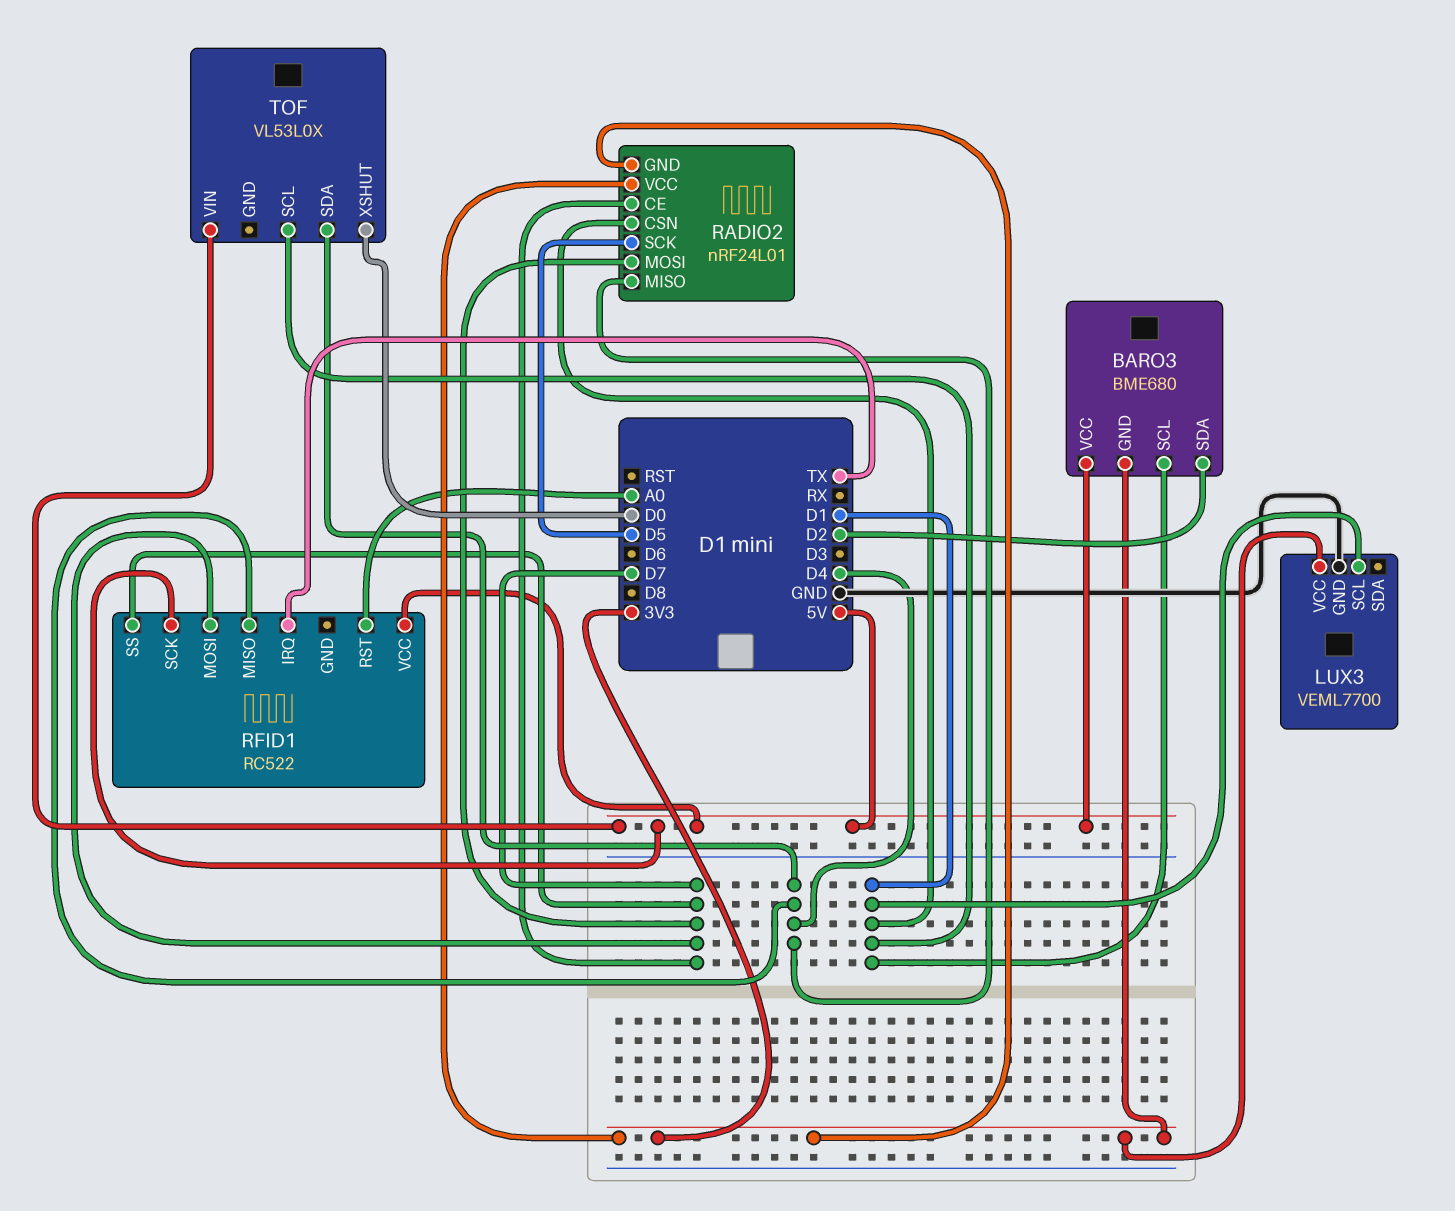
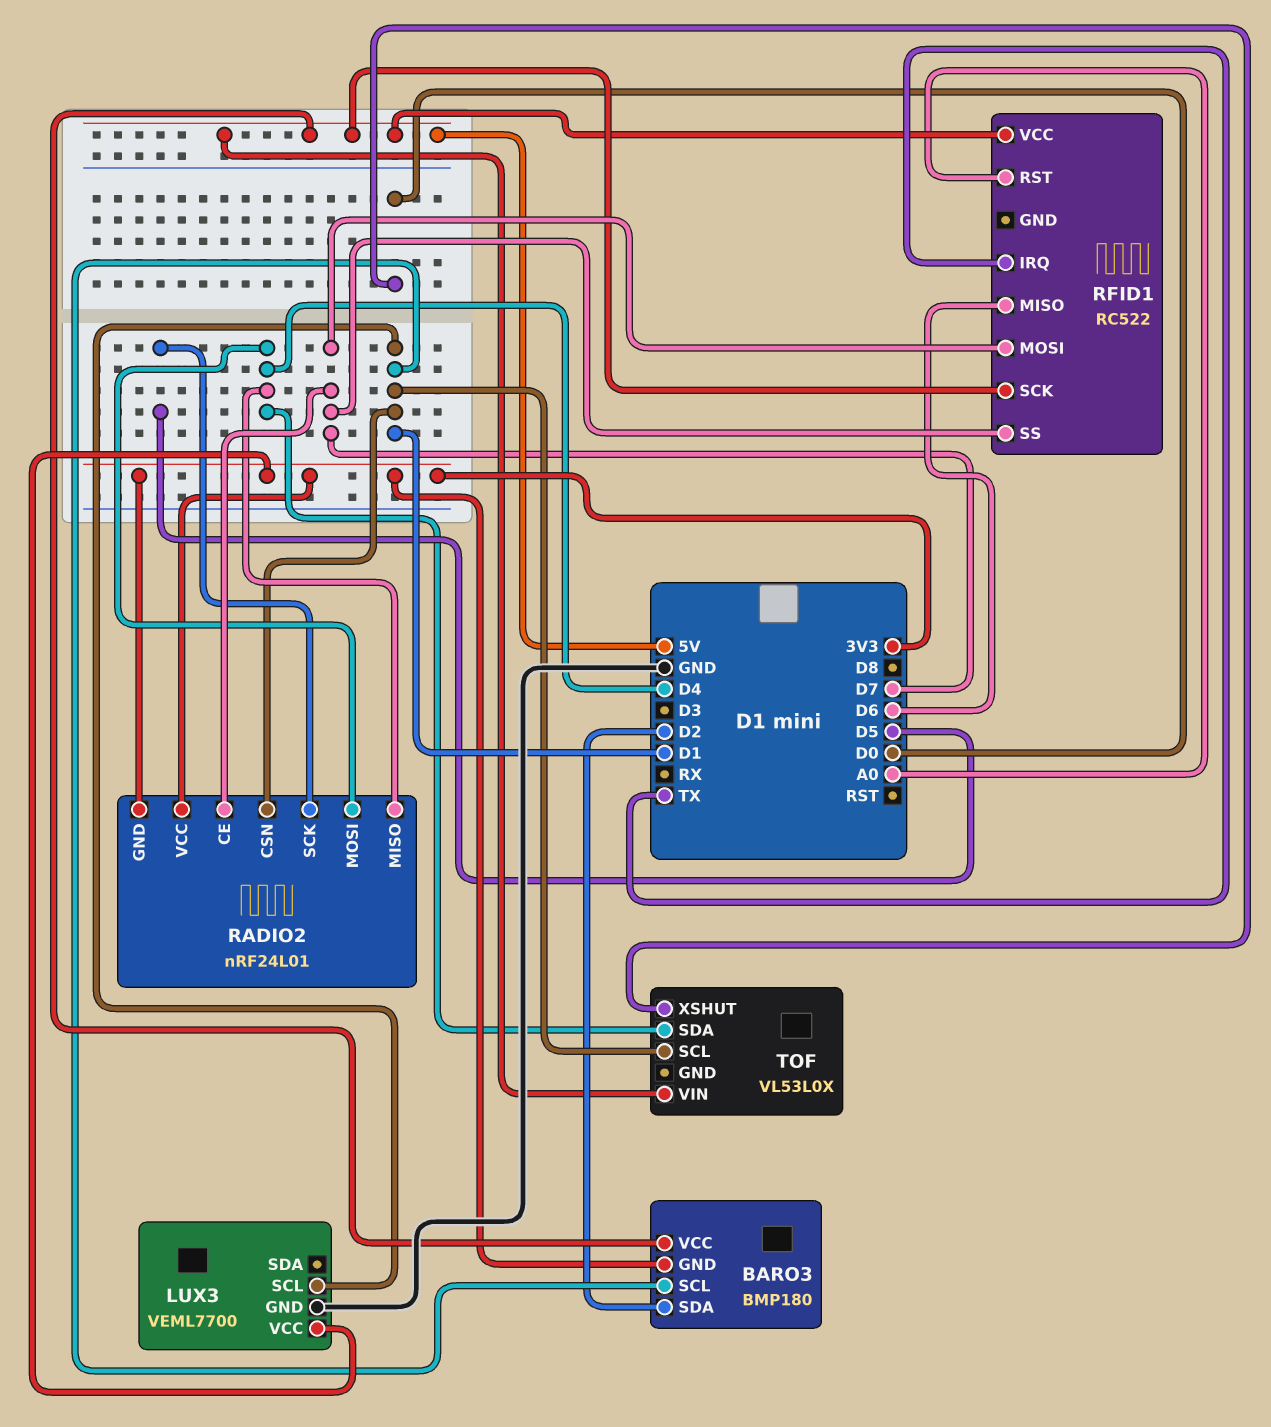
BARO3: BME680 -> BMP180
RADIO2 pin MOSI: D7 -> D4
RFID1 pin MISO: D4 -> D6

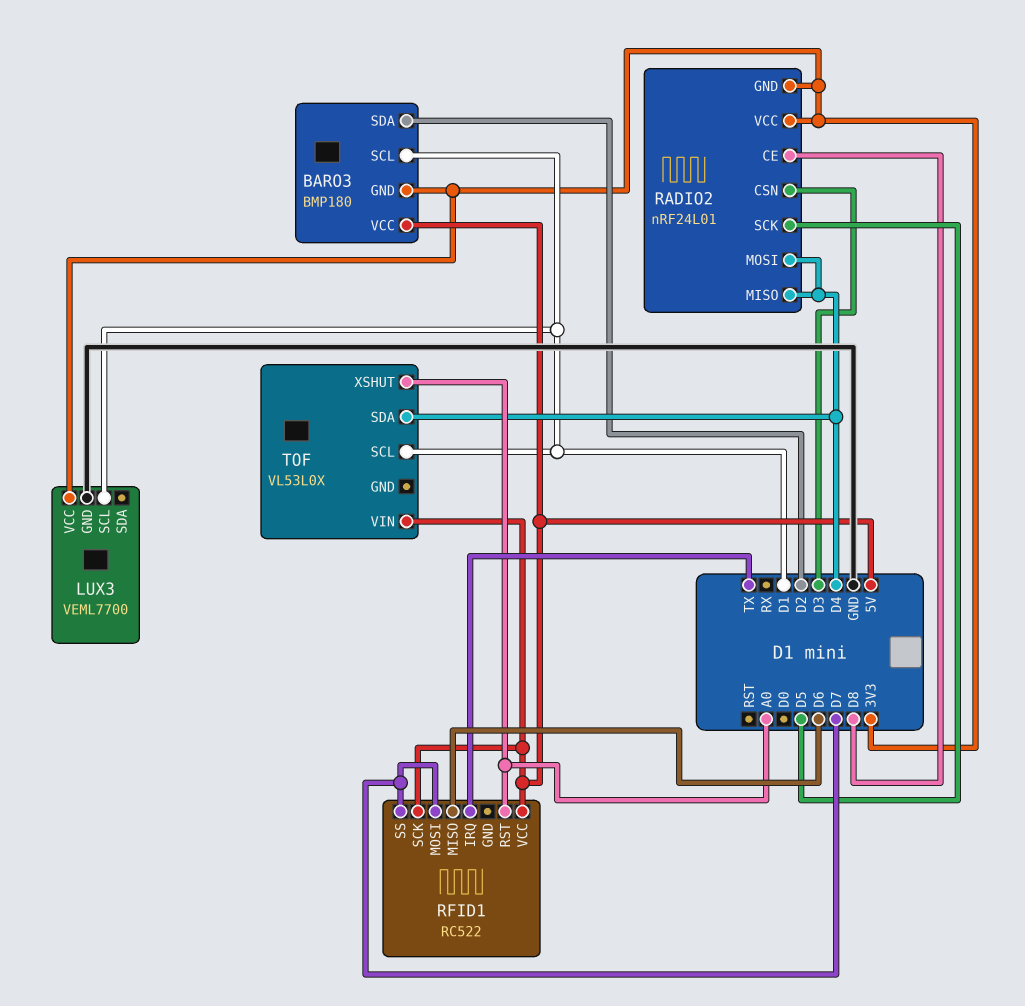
RADIO2 pin CE: D7 -> D8
RADIO2 pin CSN: D1 -> D3
TOF pin XSHUT: D0 -> A0

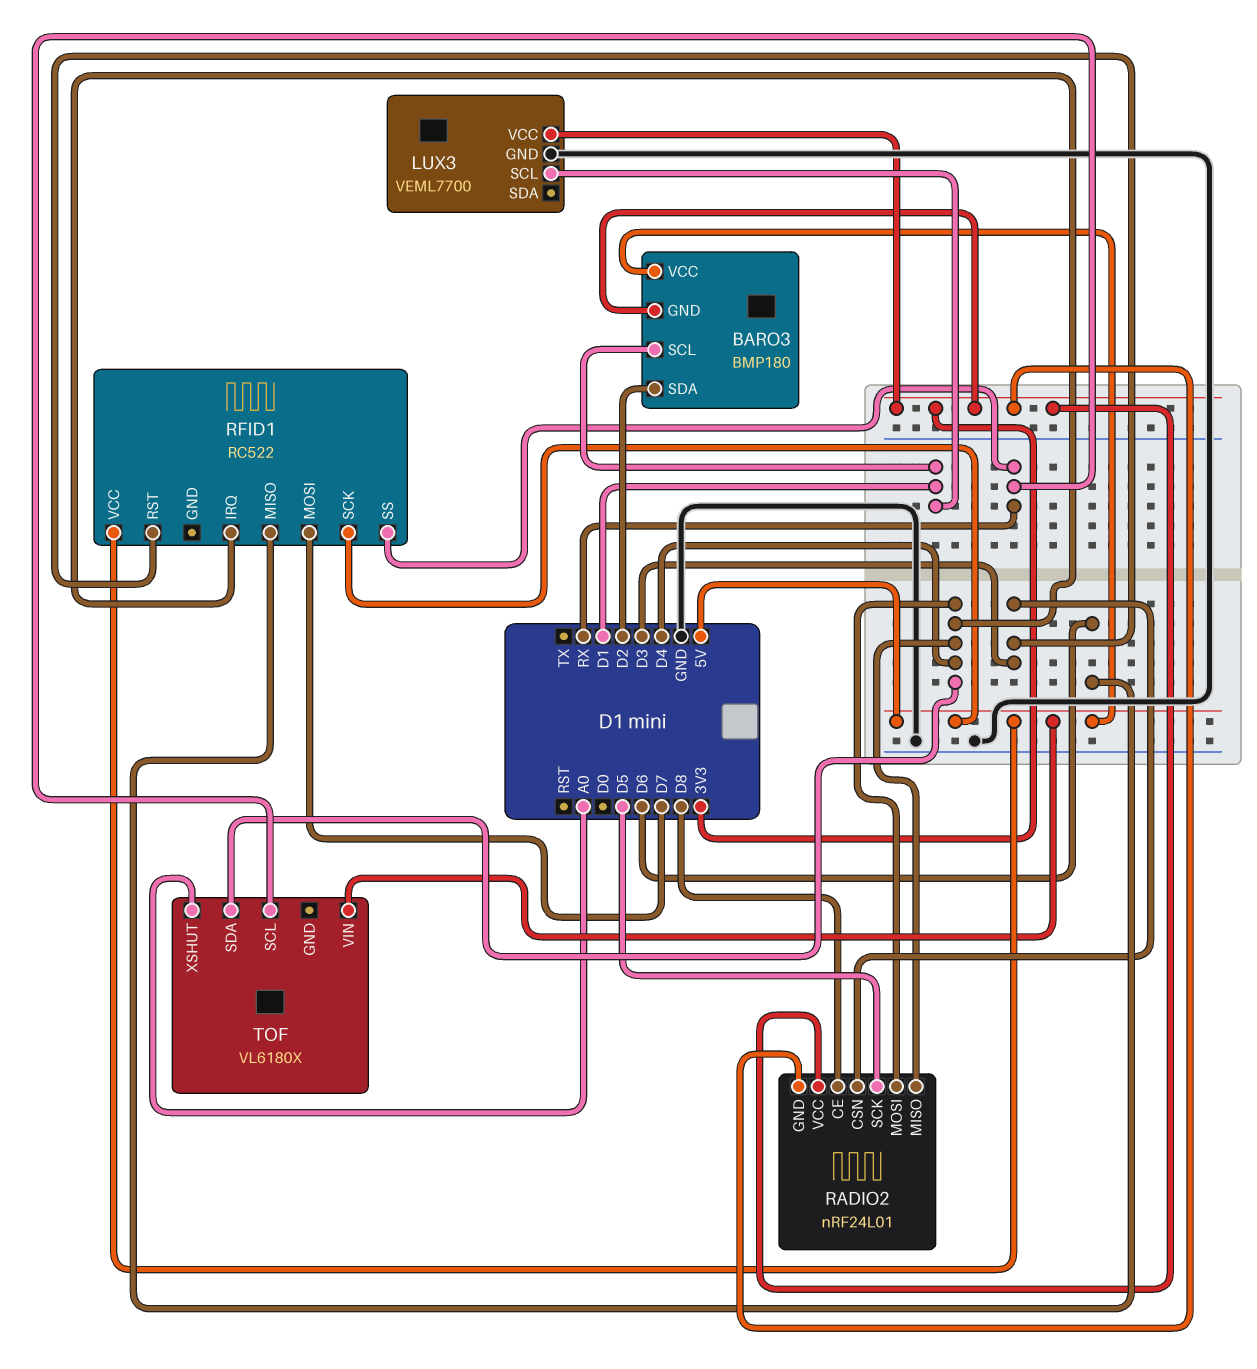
RFID1 pin IRQ: TX -> D4
RFID1 pin RST: A0 -> D3
RFID1 pin SS: D7 -> RX
TOF: VL53L0X -> VL6180X
TOF pin SCL: D1 -> RX

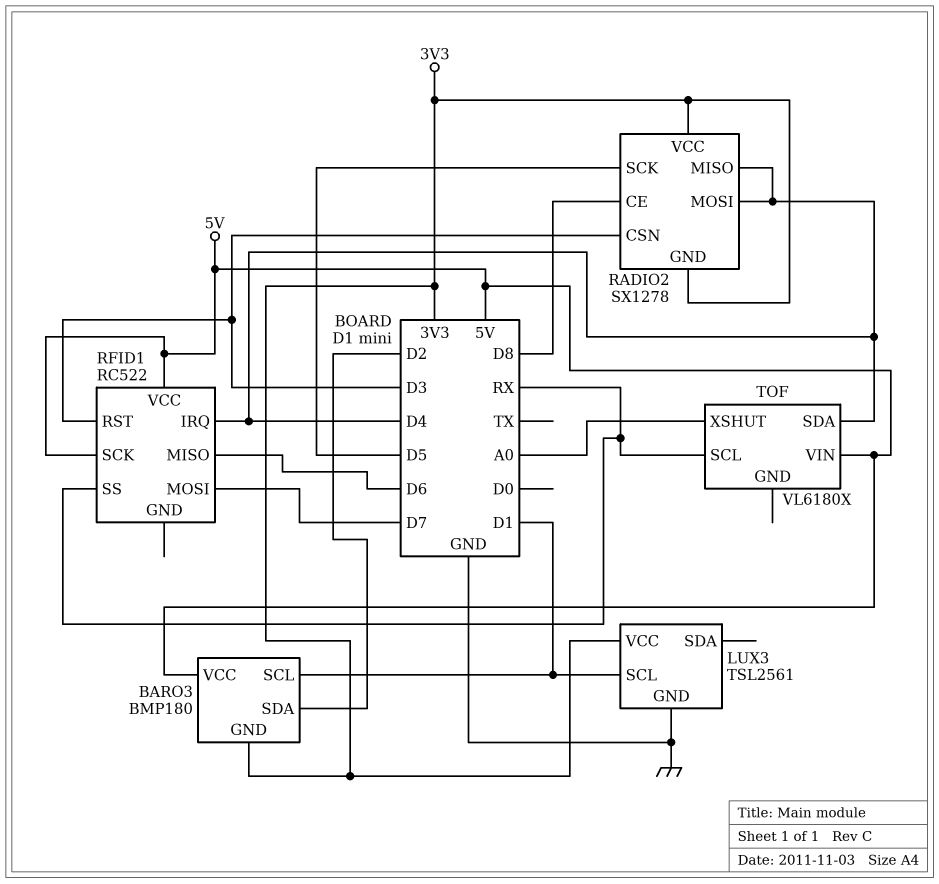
LUX3: VEML7700 -> TSL2561
RADIO2: nRF24L01 -> SX1278

